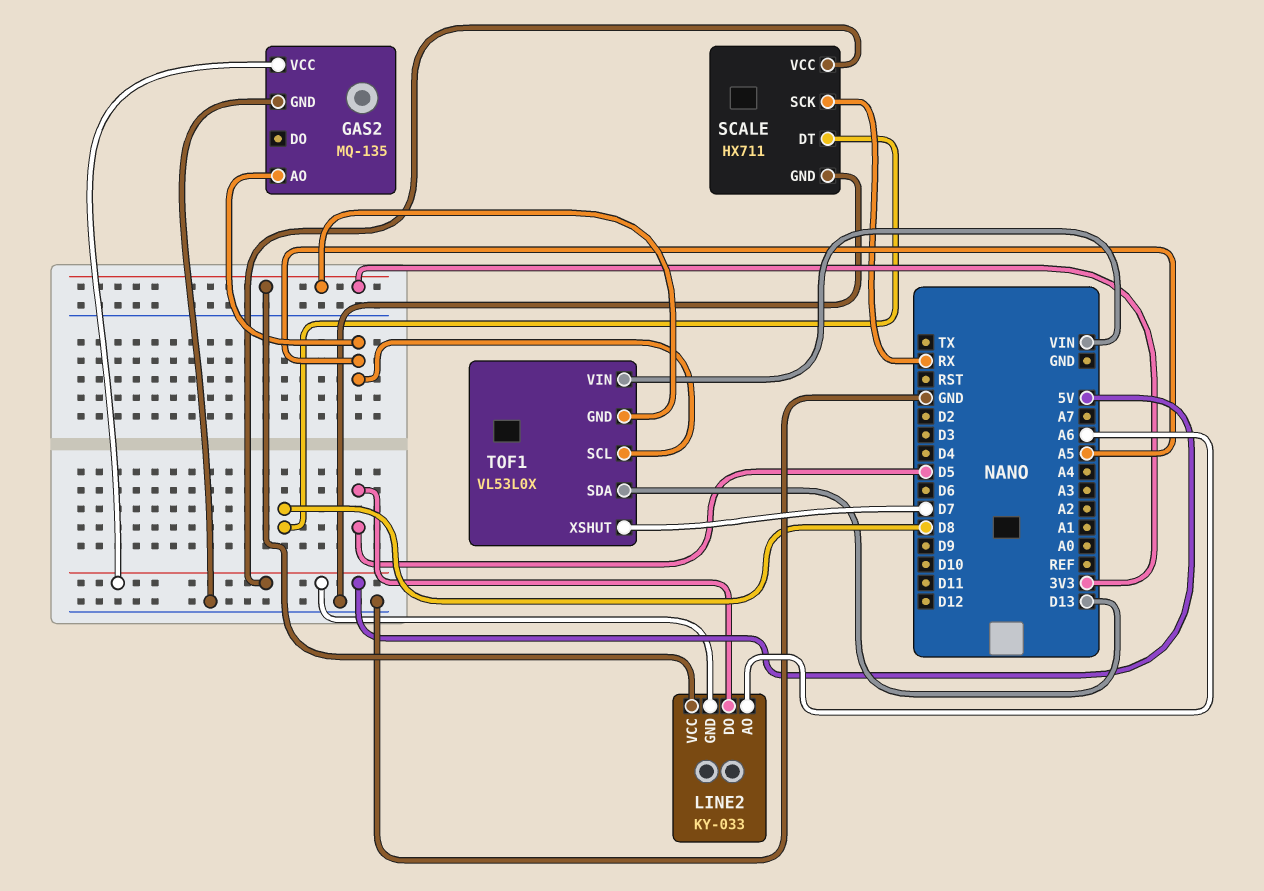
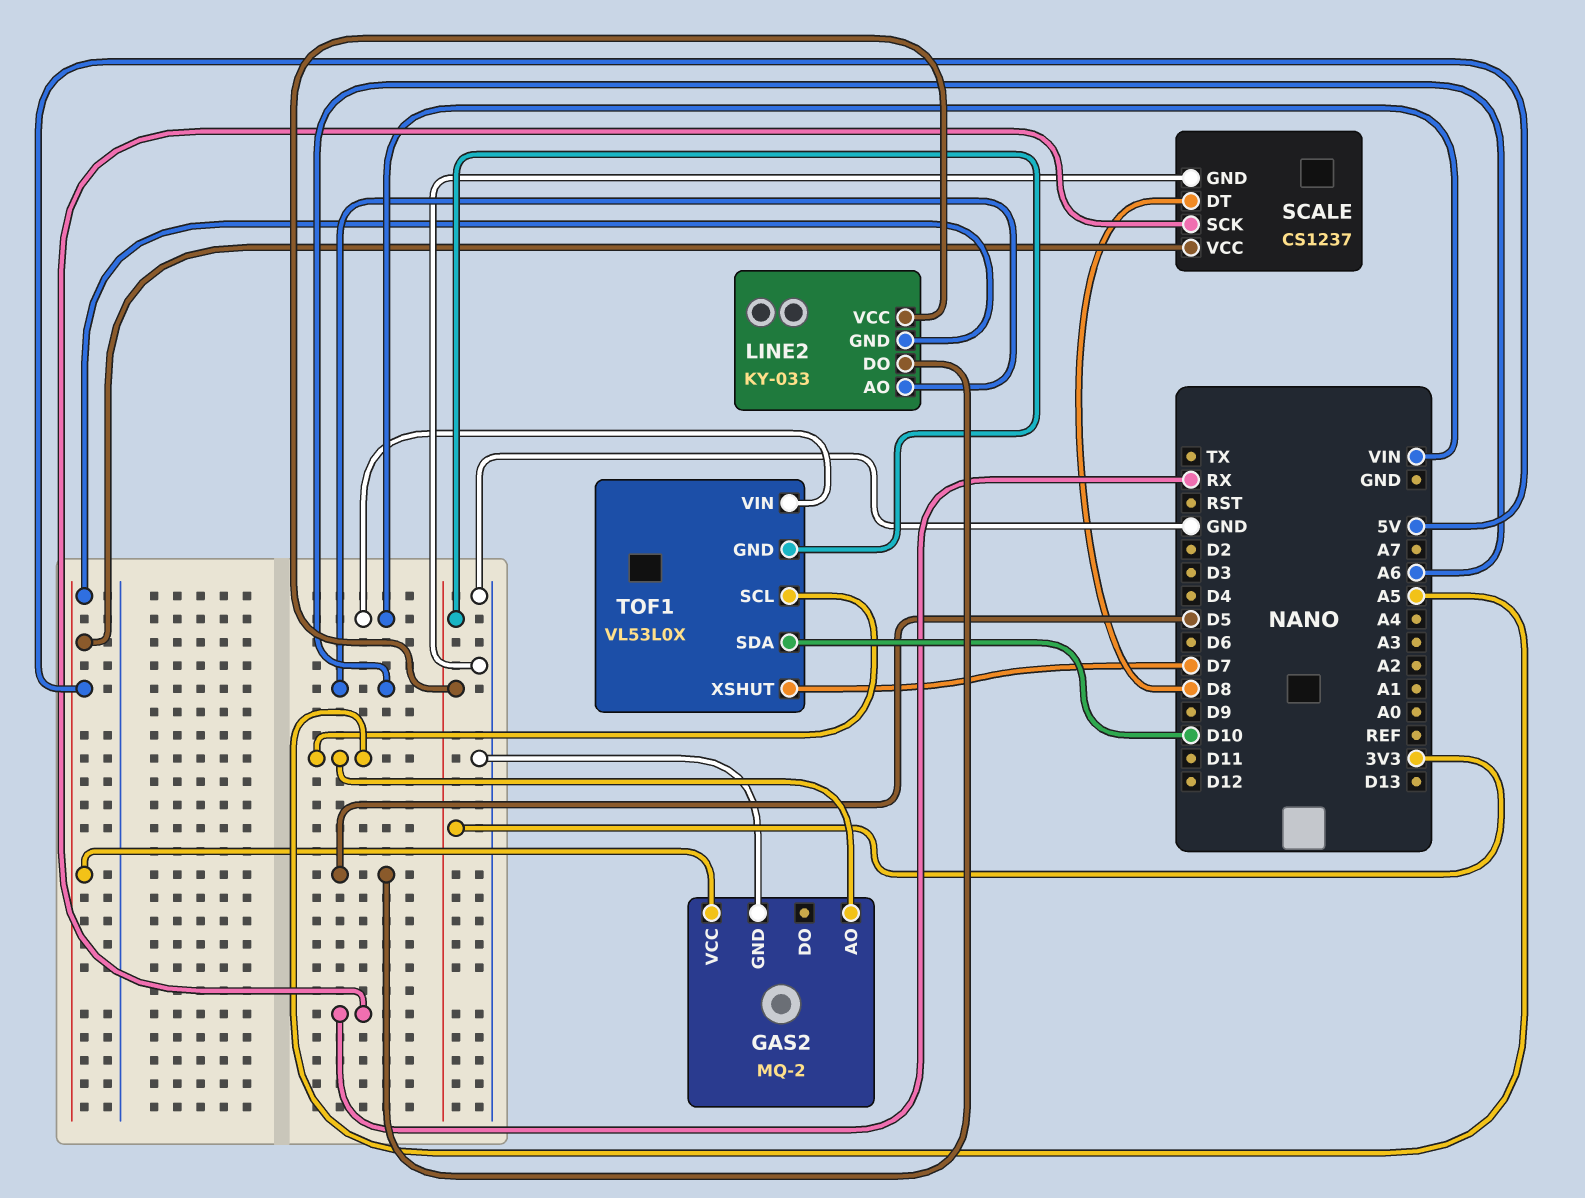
GAS2: MQ-135 -> MQ-2
SCALE: HX711 -> CS1237
TOF1 pin SDA: D13 -> D10

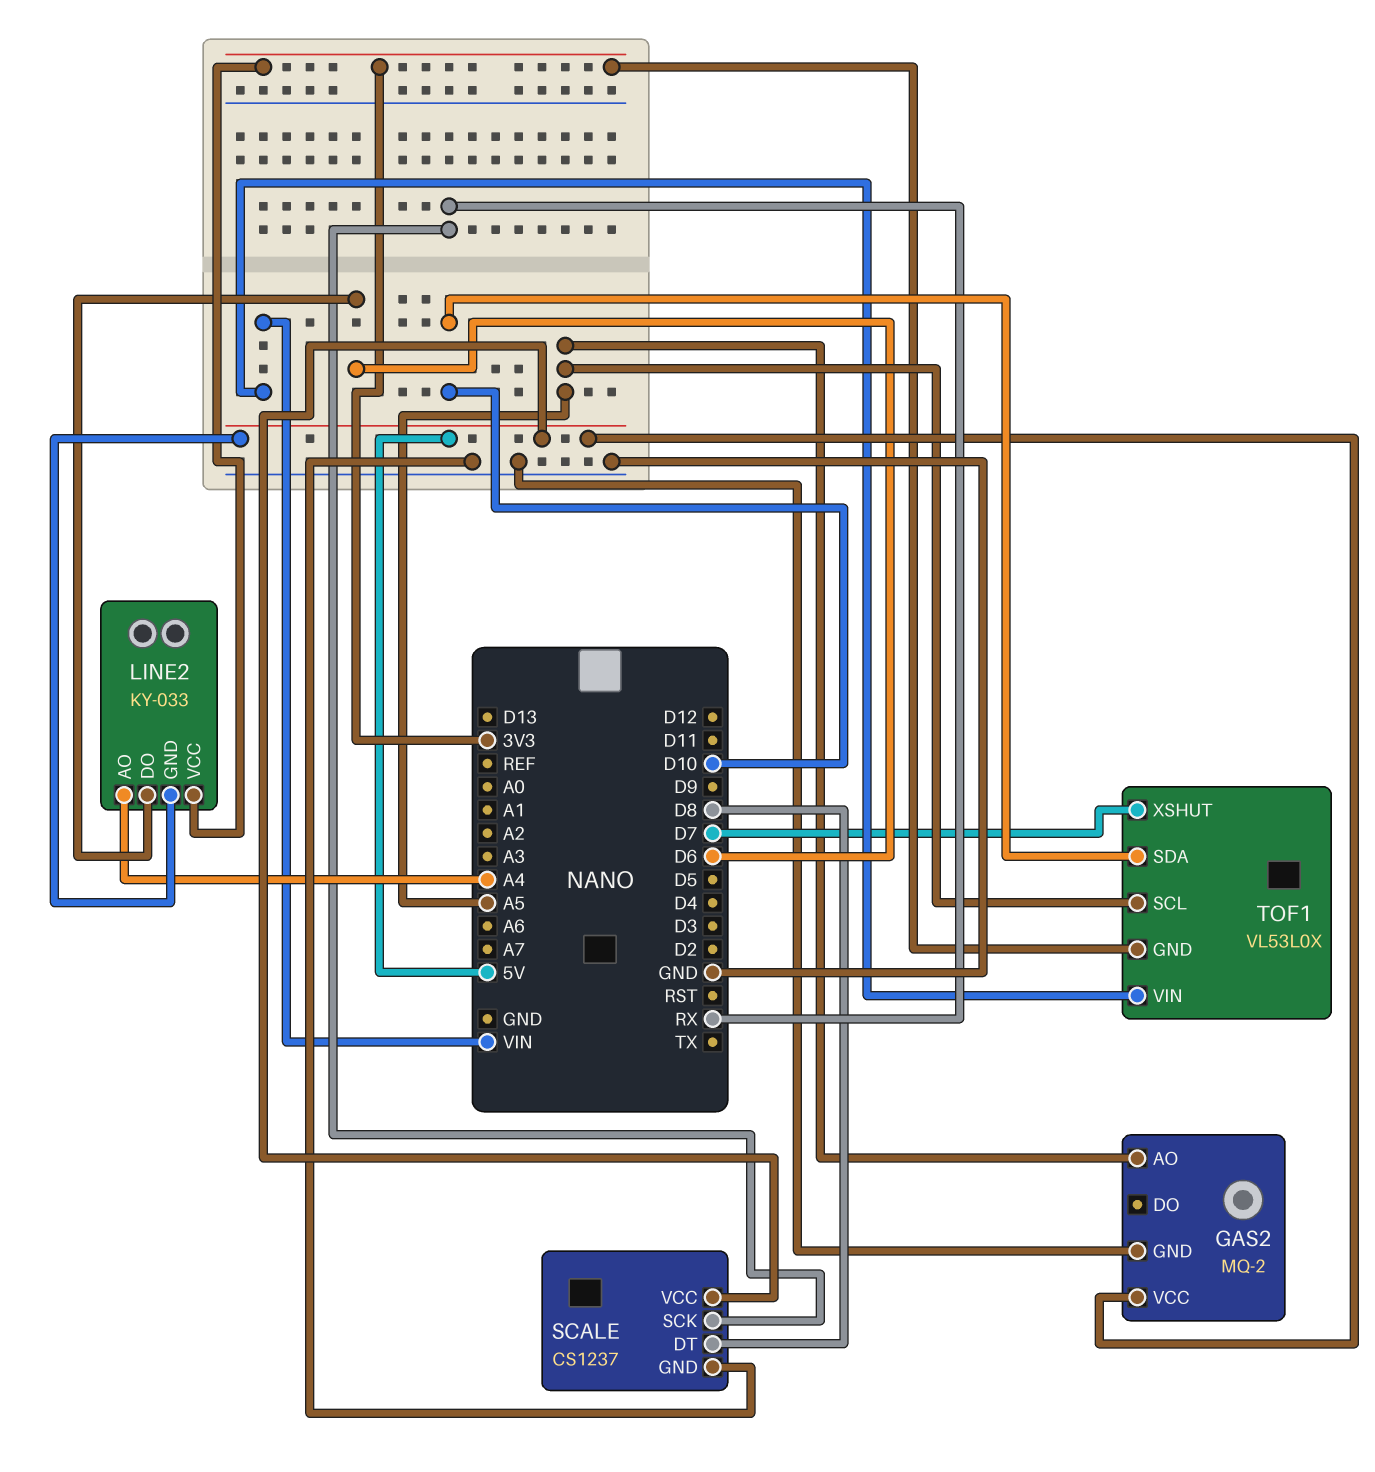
LINE2 pin AO: A6 -> A4
LINE2 pin DO: D5 -> D6

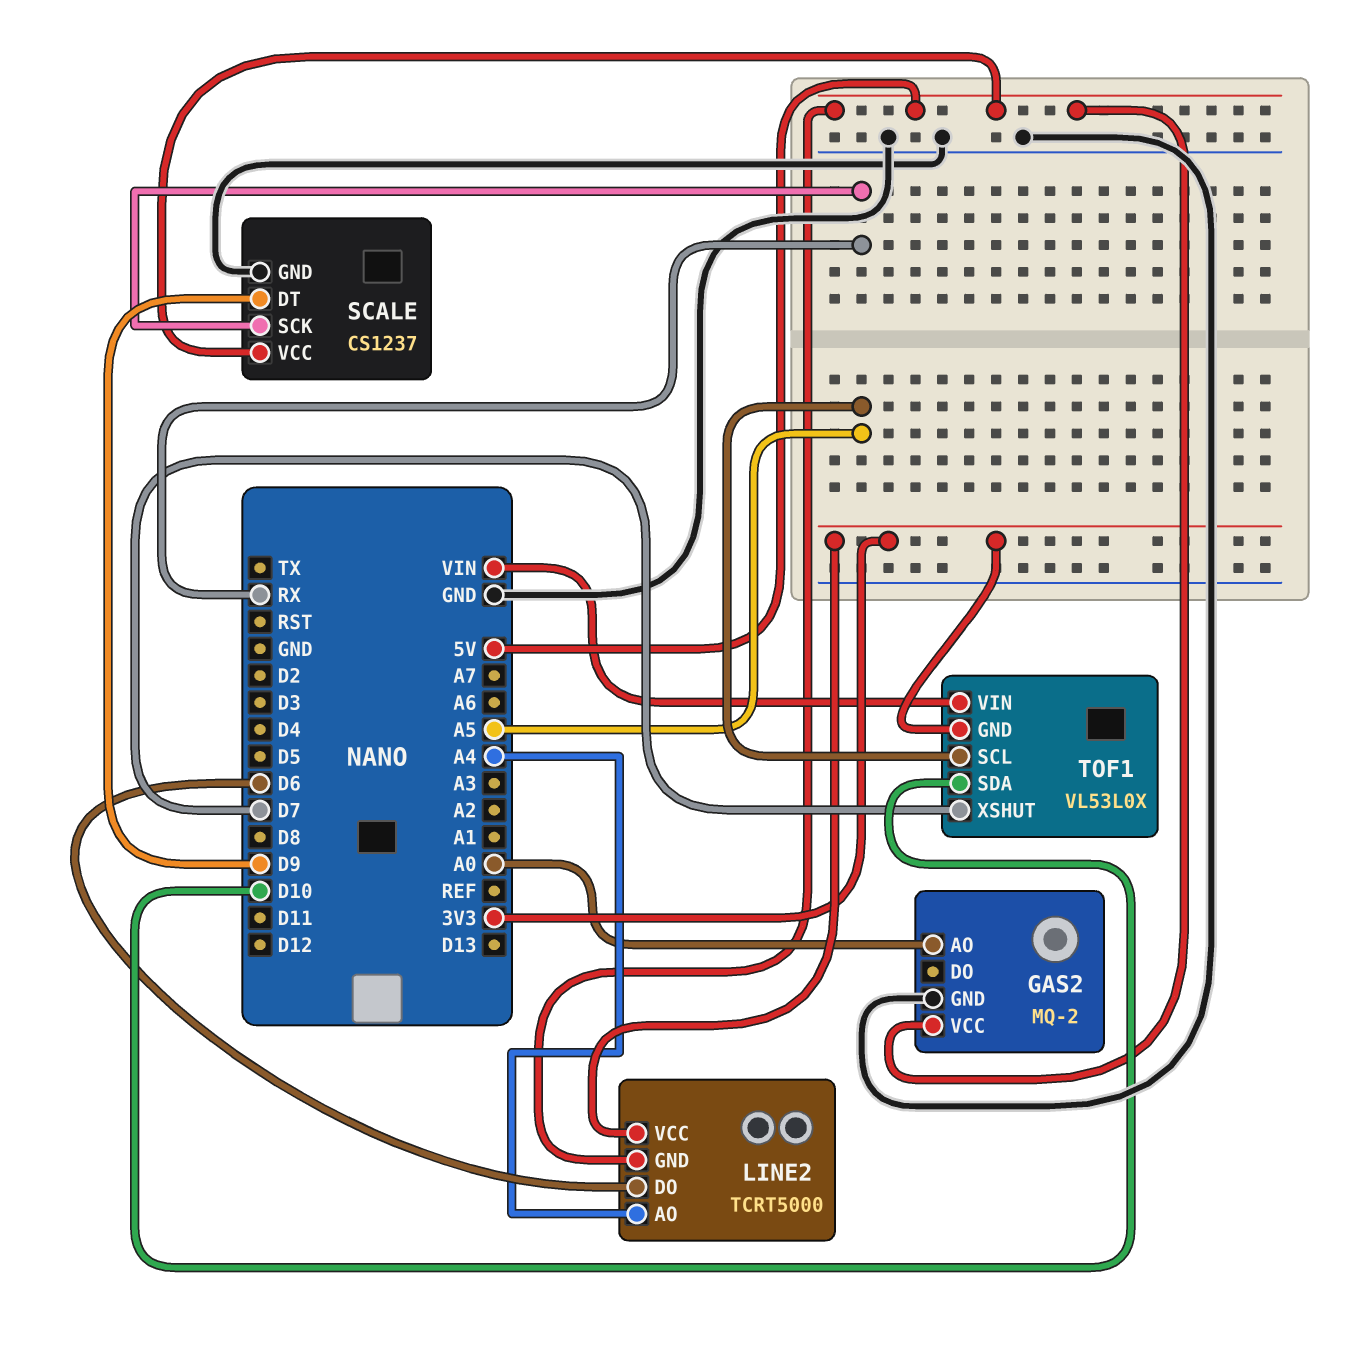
GAS2 pin AO: A5 -> A0
LINE2: KY-033 -> TCRT5000
SCALE pin DT: D8 -> D9

